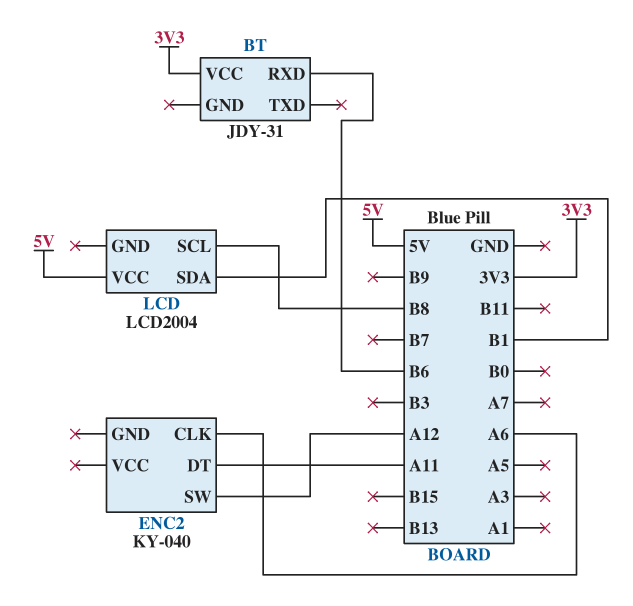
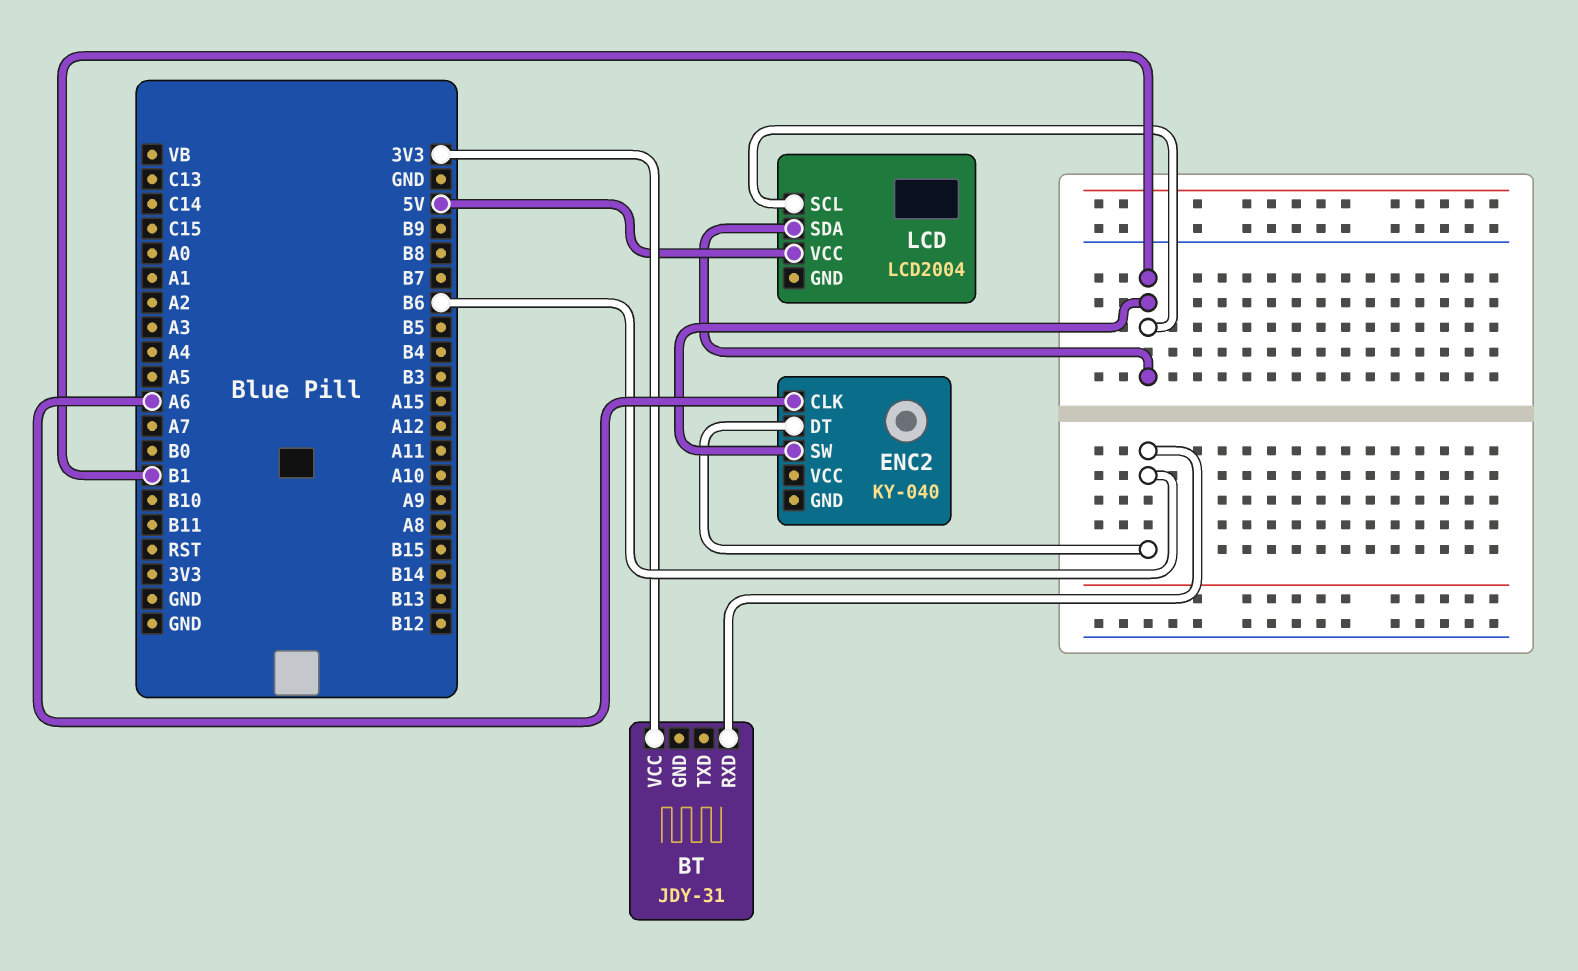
ENC2 pin DT: A11 -> B6
ENC2 pin SW: A12 -> B1
LCD pin SCL: B8 -> B1

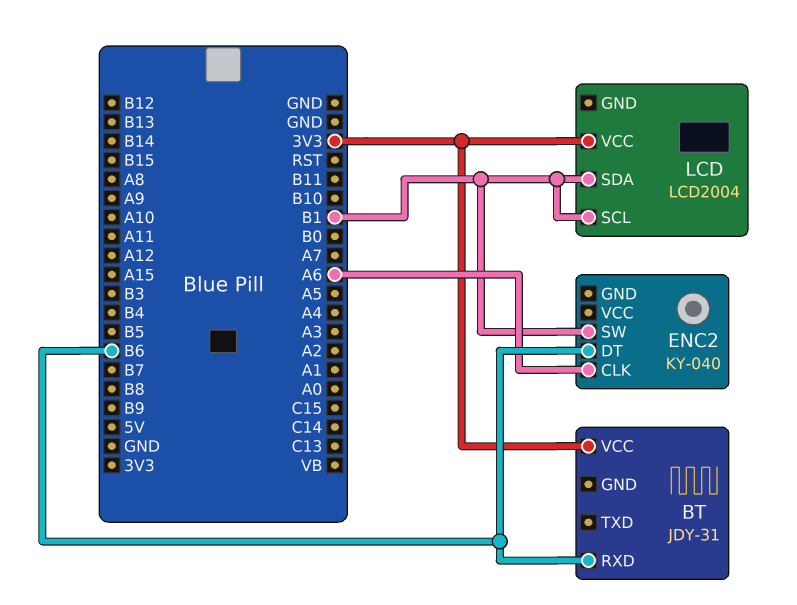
LCD pin VCC: 5V -> 3V3

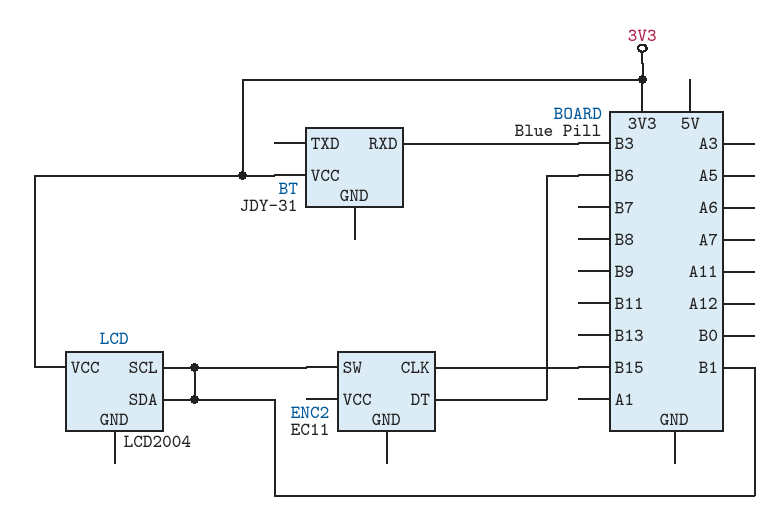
BT pin RXD: B6 -> B3
ENC2: KY-040 -> EC11
ENC2 pin CLK: A6 -> B15

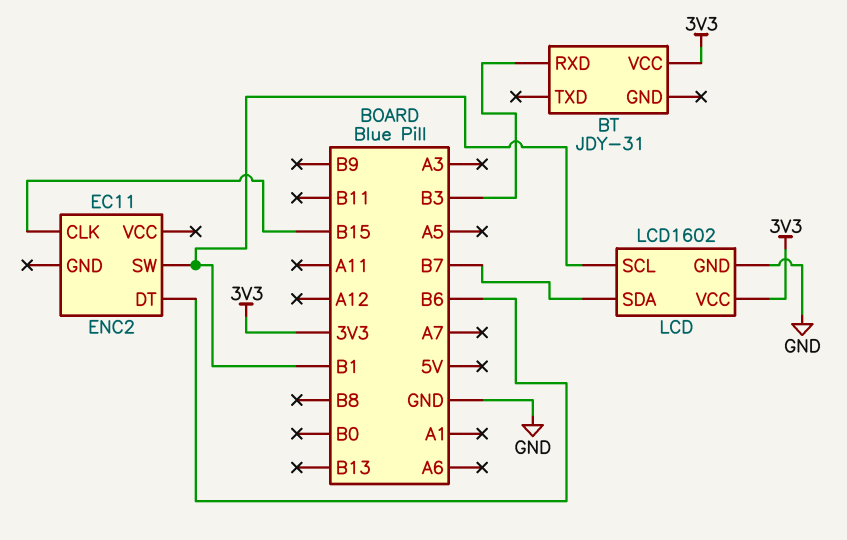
LCD: LCD2004 -> LCD1602
LCD pin GND: none -> GND
LCD pin SDA: B1 -> B7

